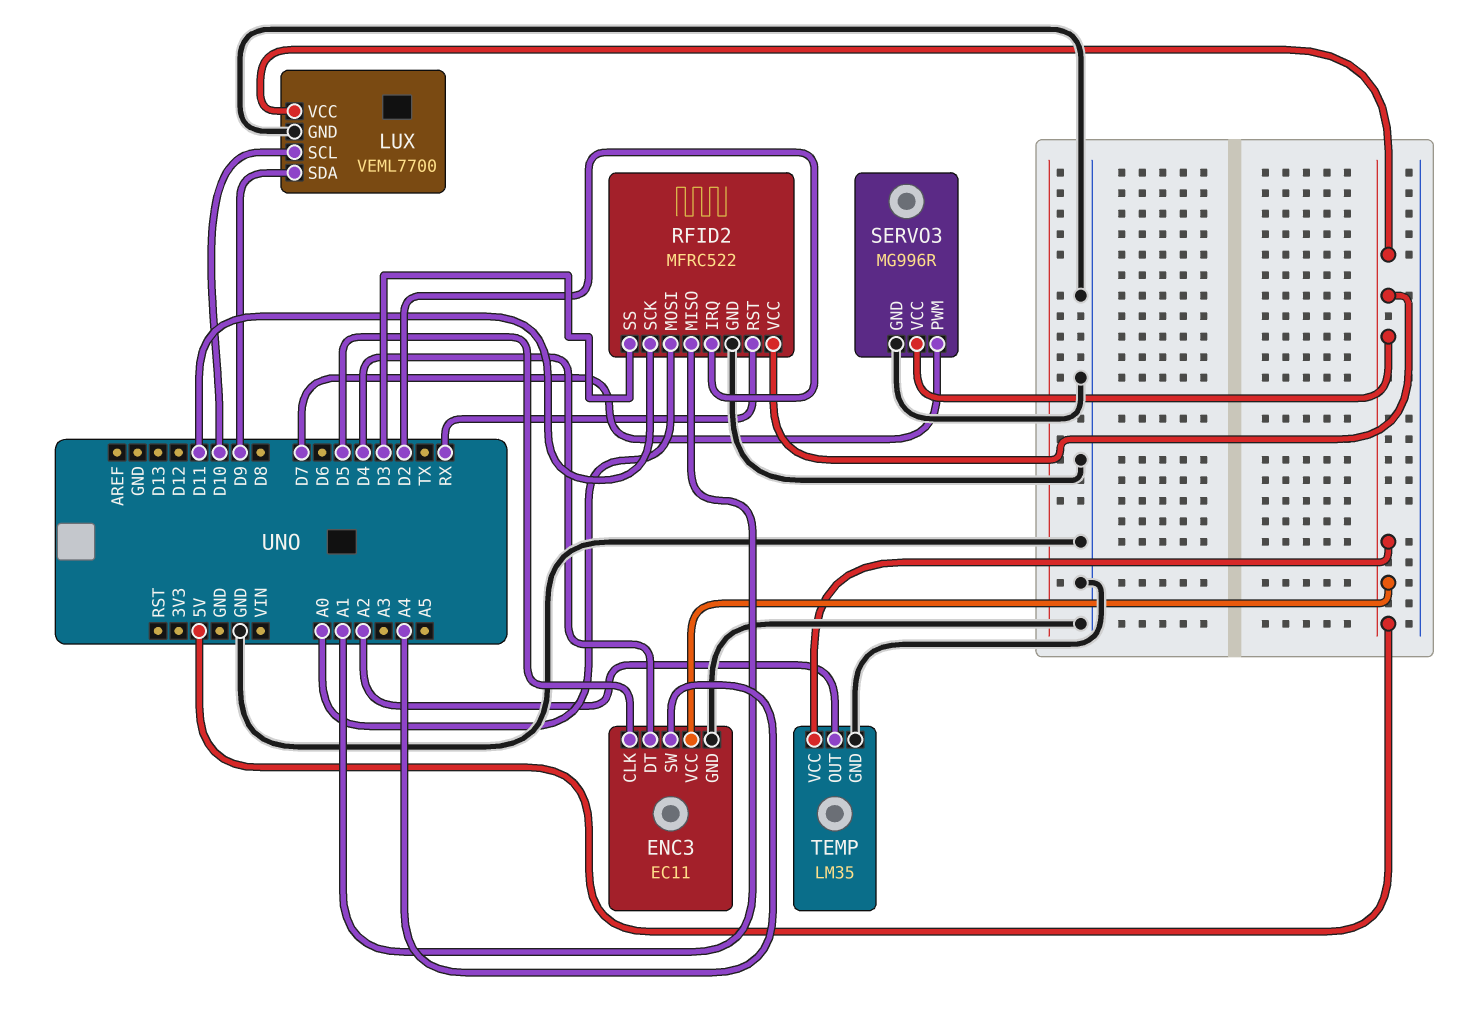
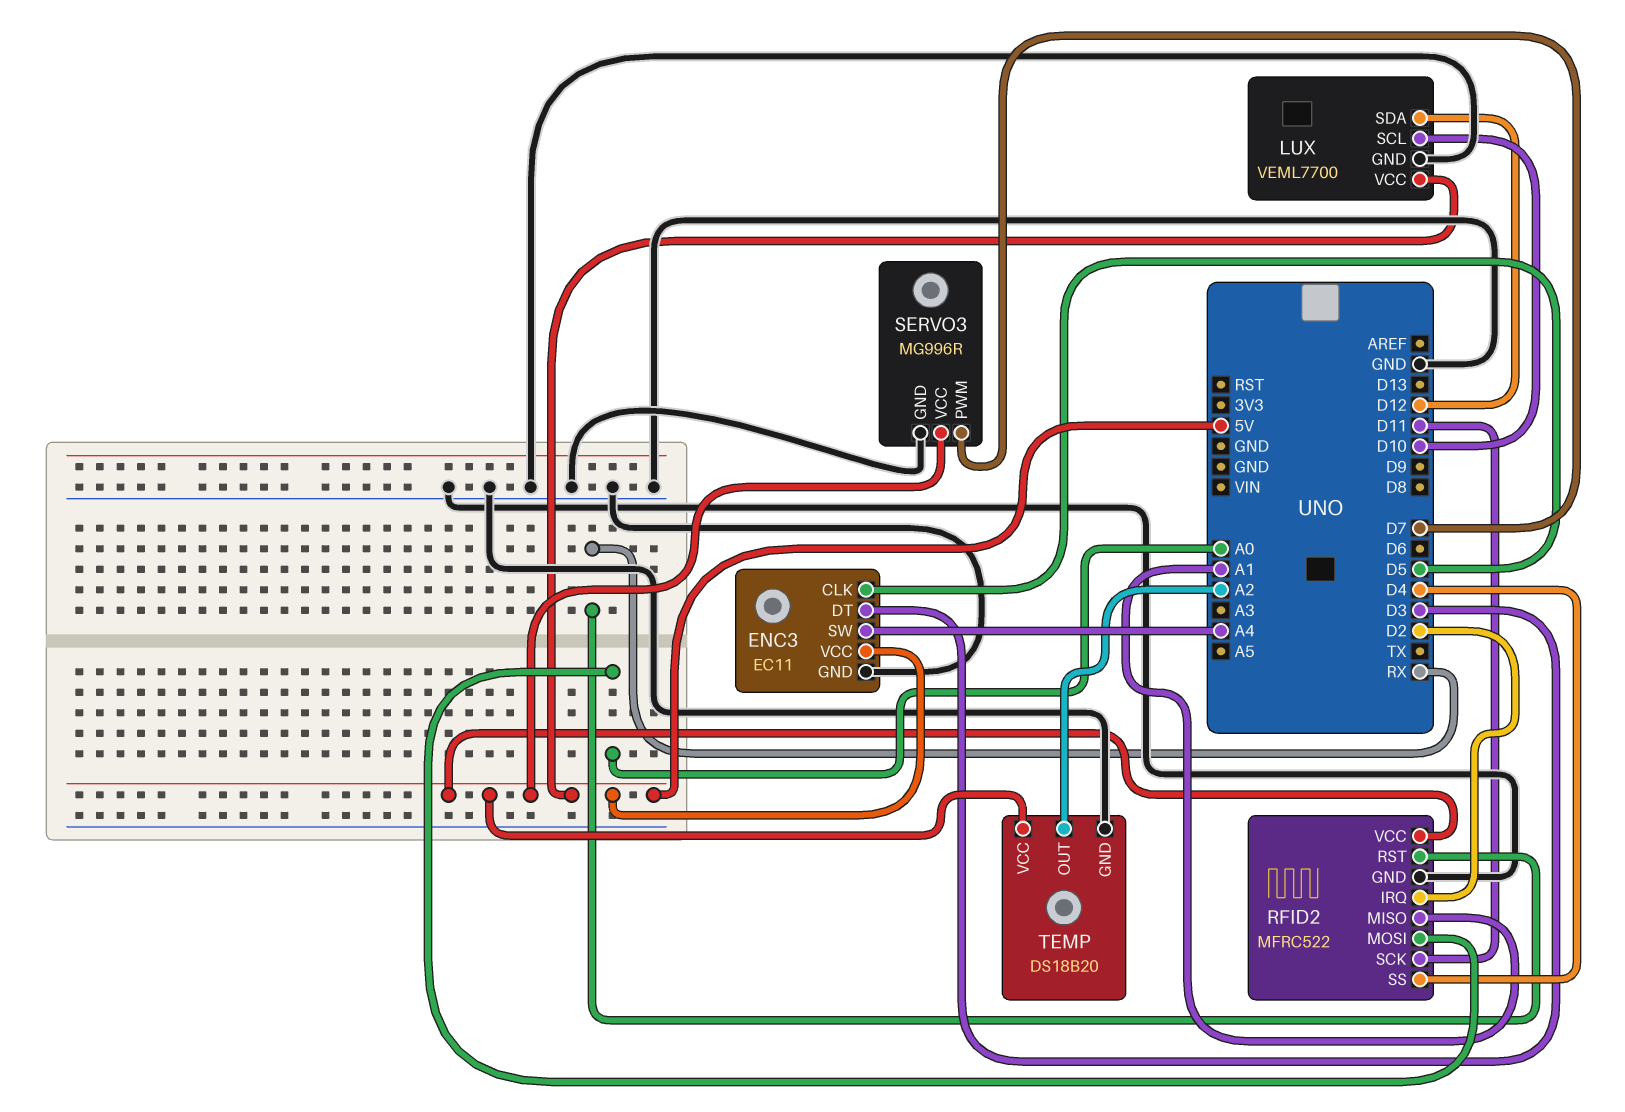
ENC3 pin DT: D4 -> D3
LUX pin SDA: D9 -> D12
RFID2 pin SS: D3 -> D4
TEMP: LM35 -> DS18B20

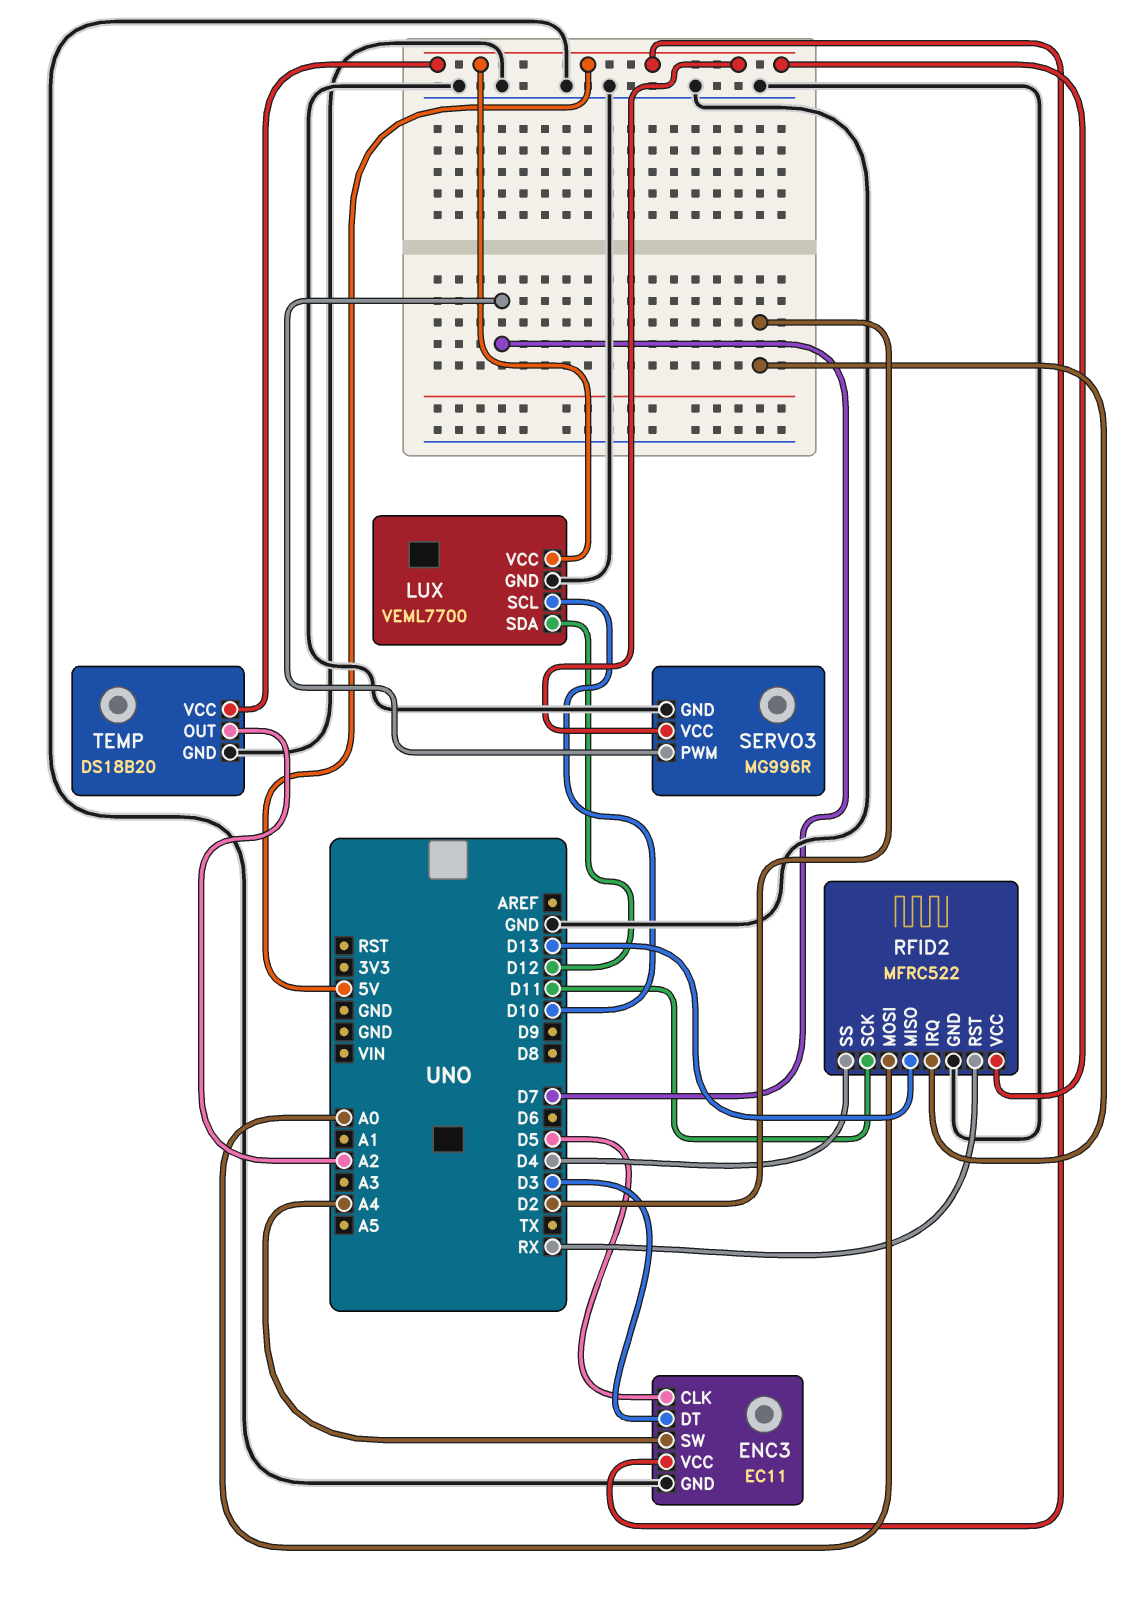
RFID2 pin MISO: A1 -> D13

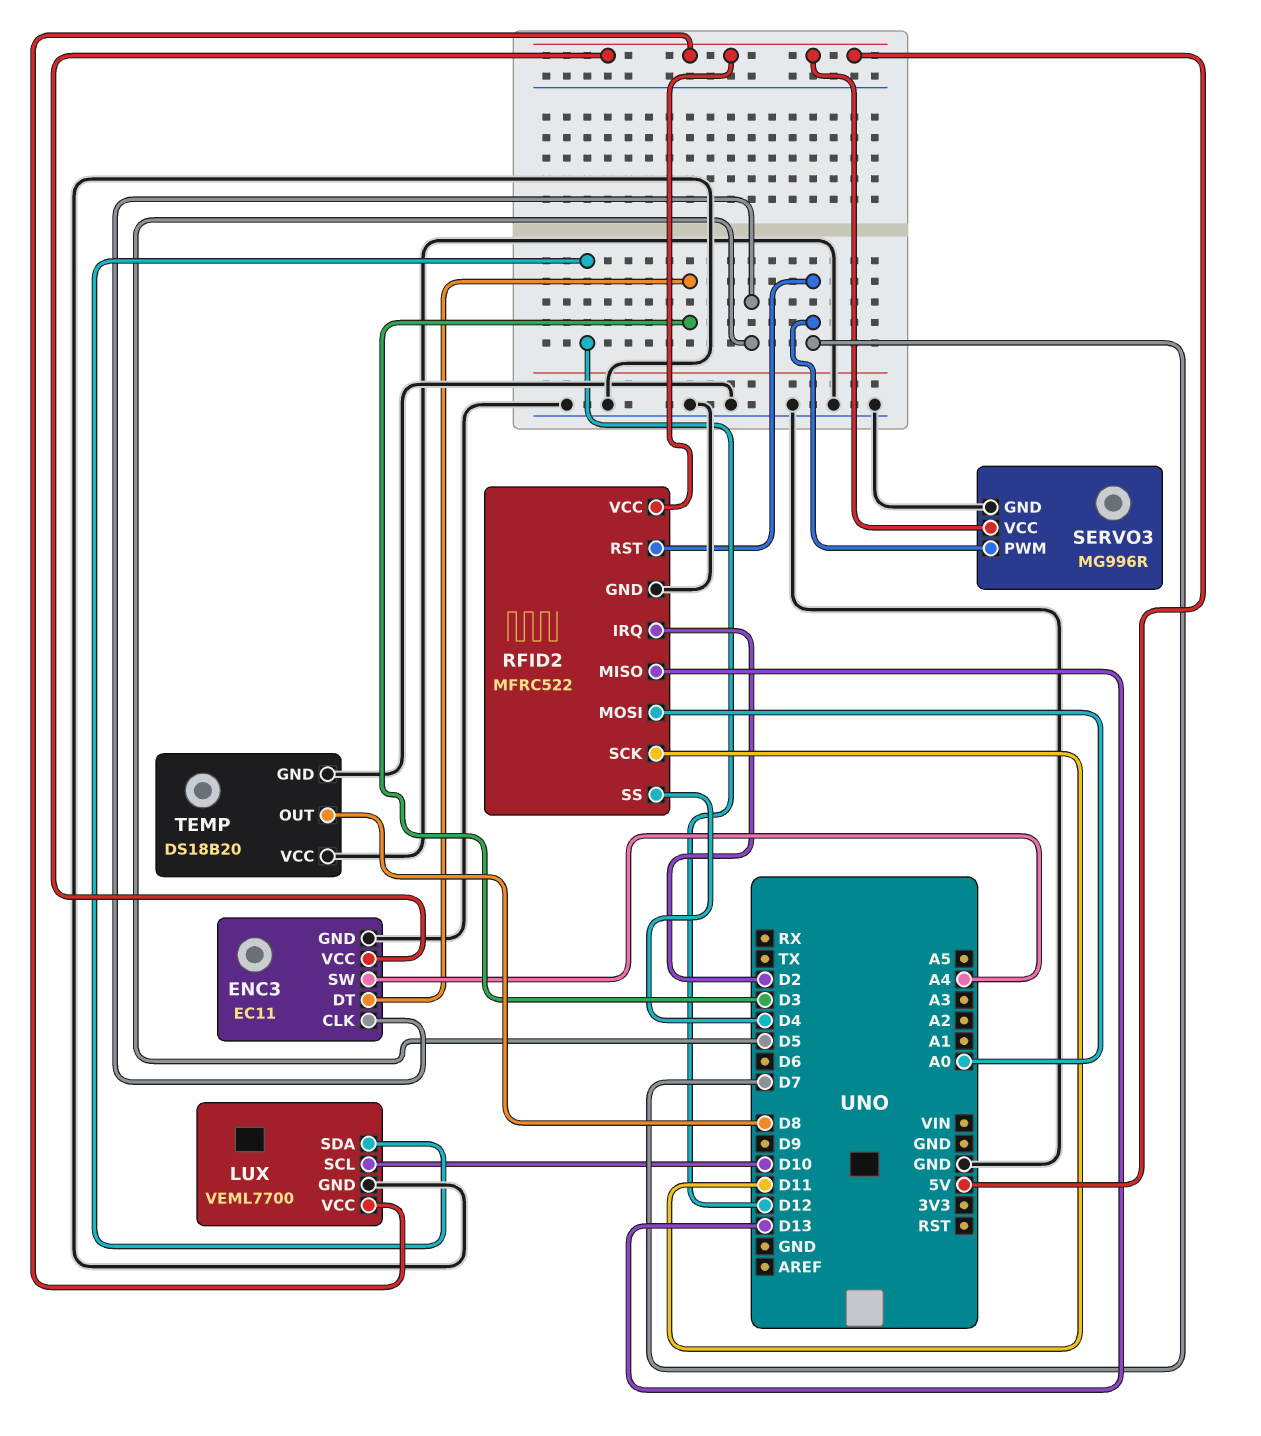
RFID2 pin RST: RX -> D7
TEMP pin OUT: A2 -> D8
TEMP pin VCC: 5V -> GND

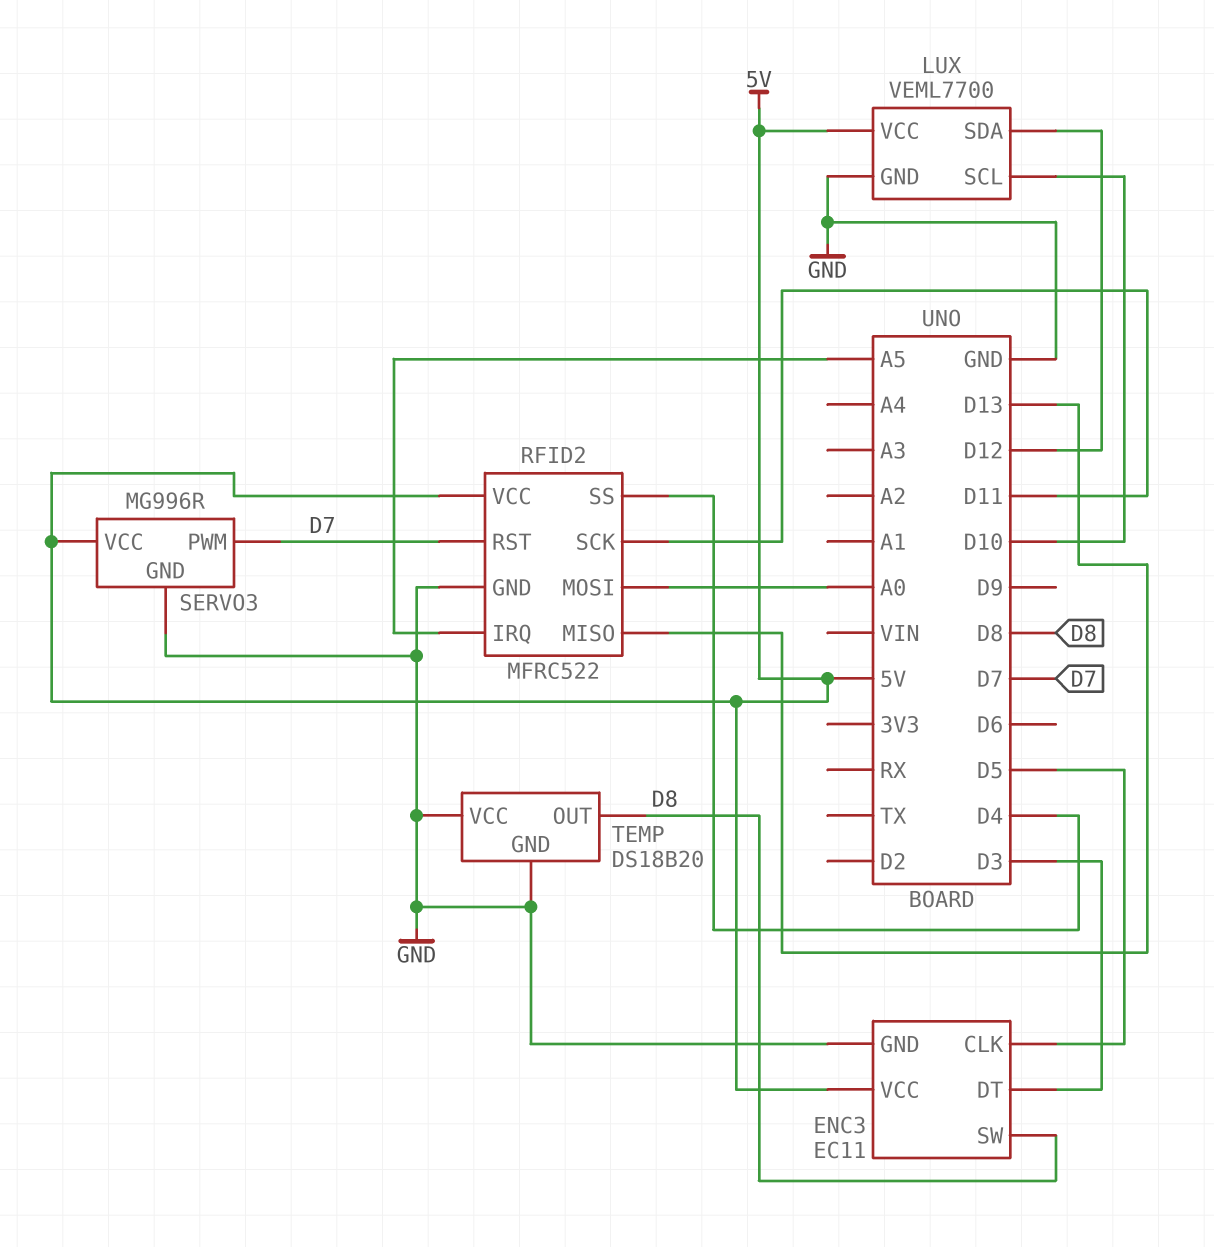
ENC3 pin SW: A4 -> D8
RFID2 pin IRQ: D2 -> A5

